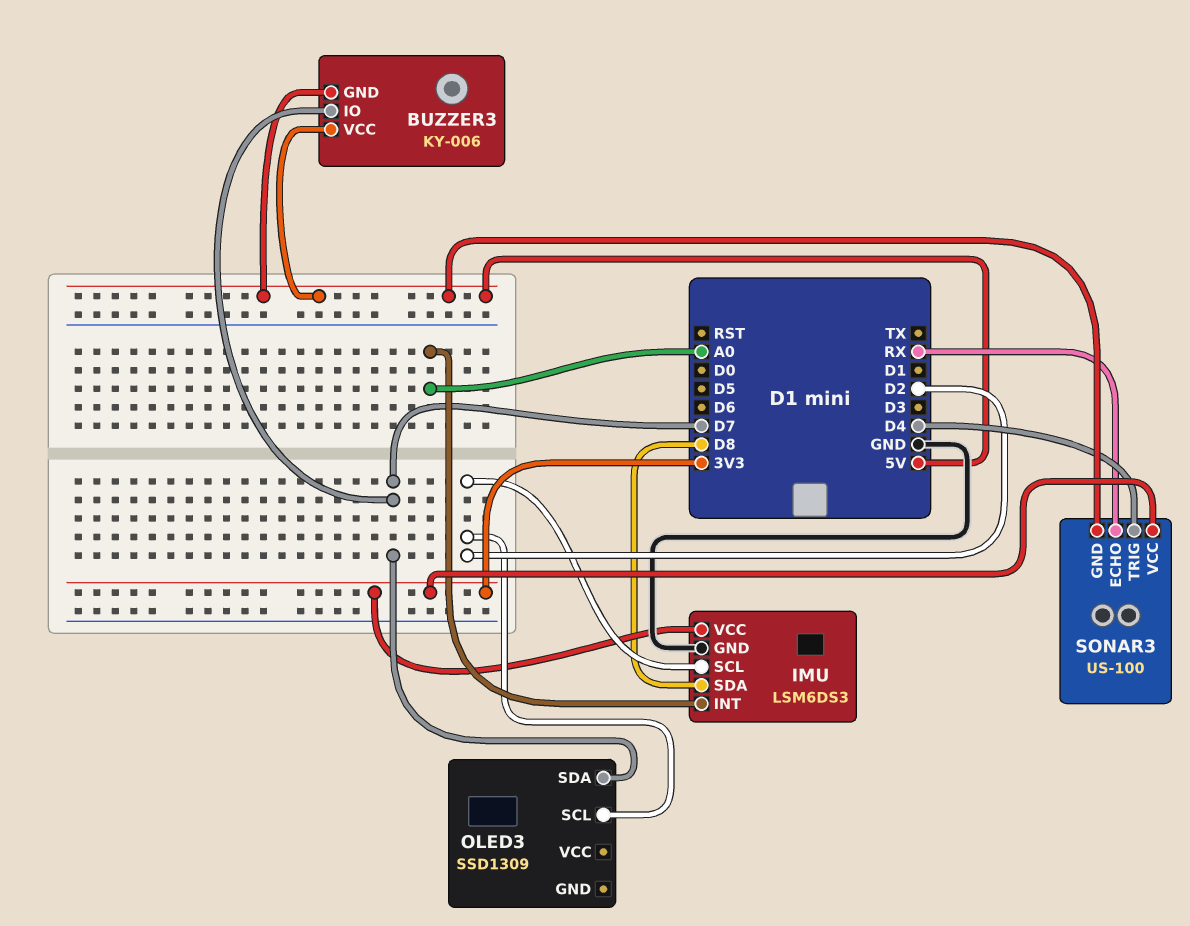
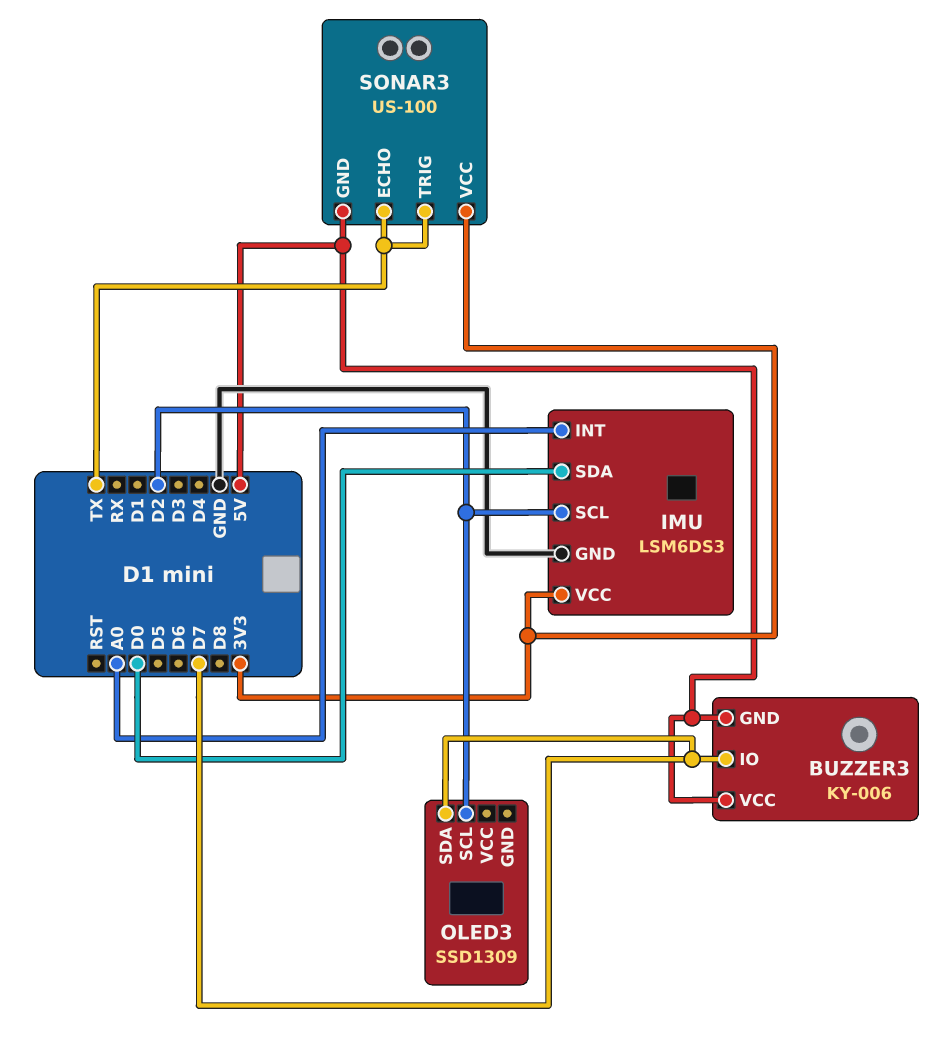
IMU pin SDA: D8 -> D0
SONAR3 pin ECHO: RX -> TX
SONAR3 pin TRIG: D4 -> TX

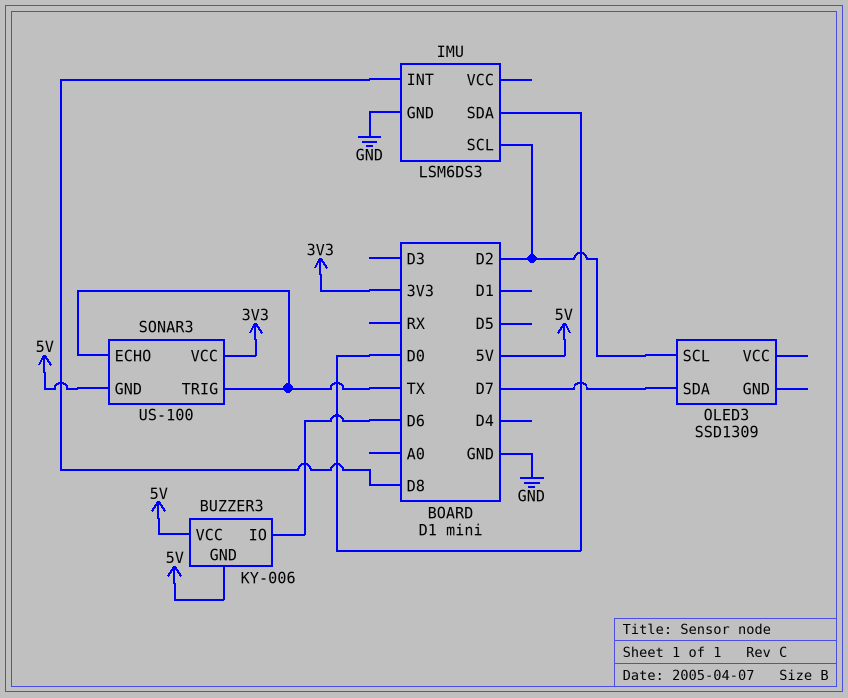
BUZZER3 pin IO: D7 -> D6
IMU pin INT: A0 -> D8
IMU pin VCC: 3V3 -> none

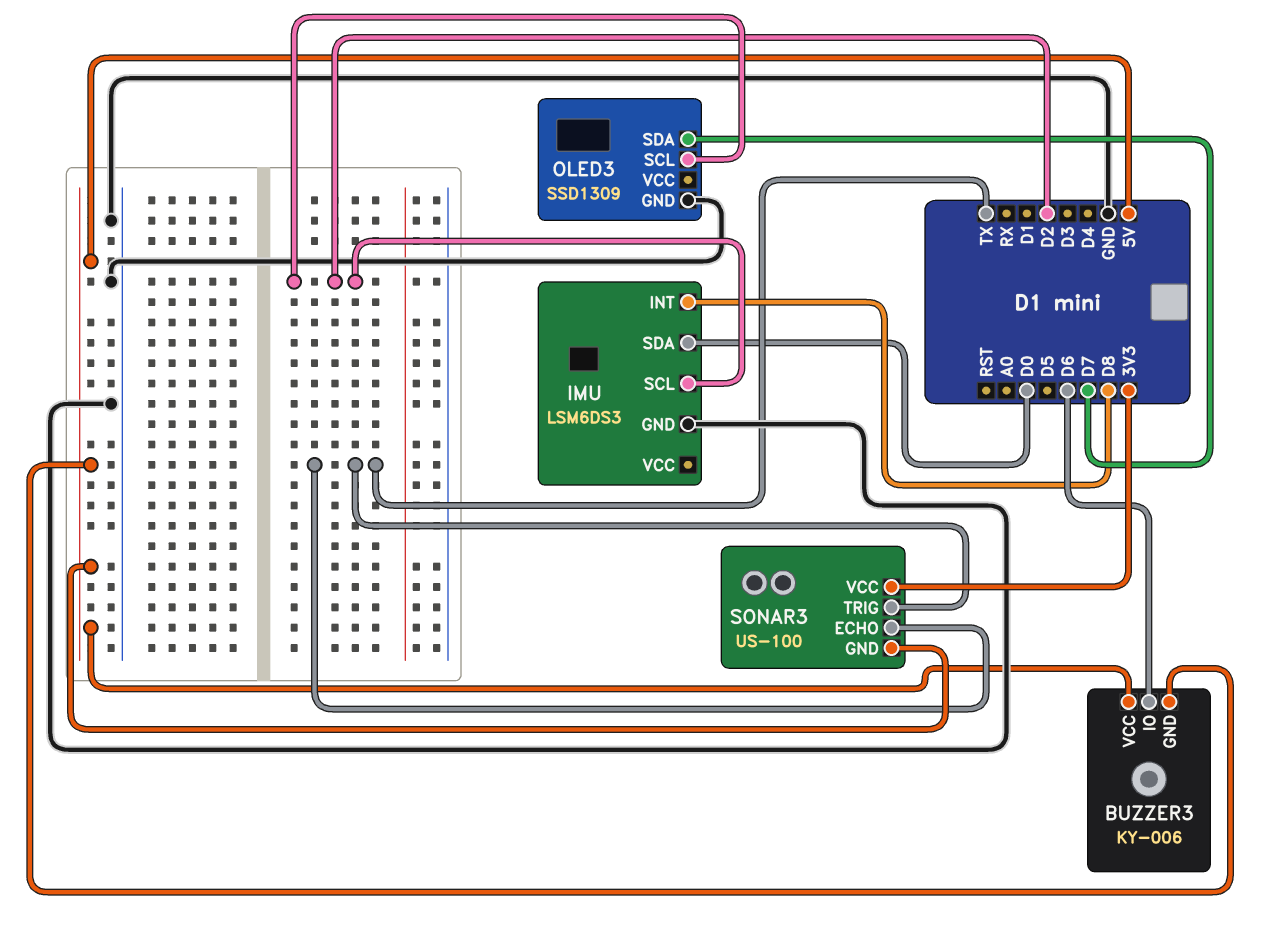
OLED3 pin GND: none -> GND

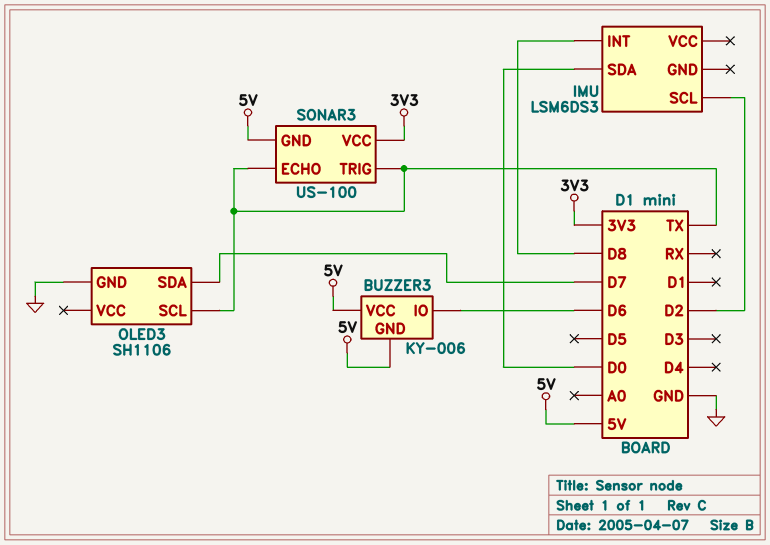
IMU pin GND: GND -> none
OLED3: SSD1309 -> SH1106
OLED3 pin SCL: D2 -> TX

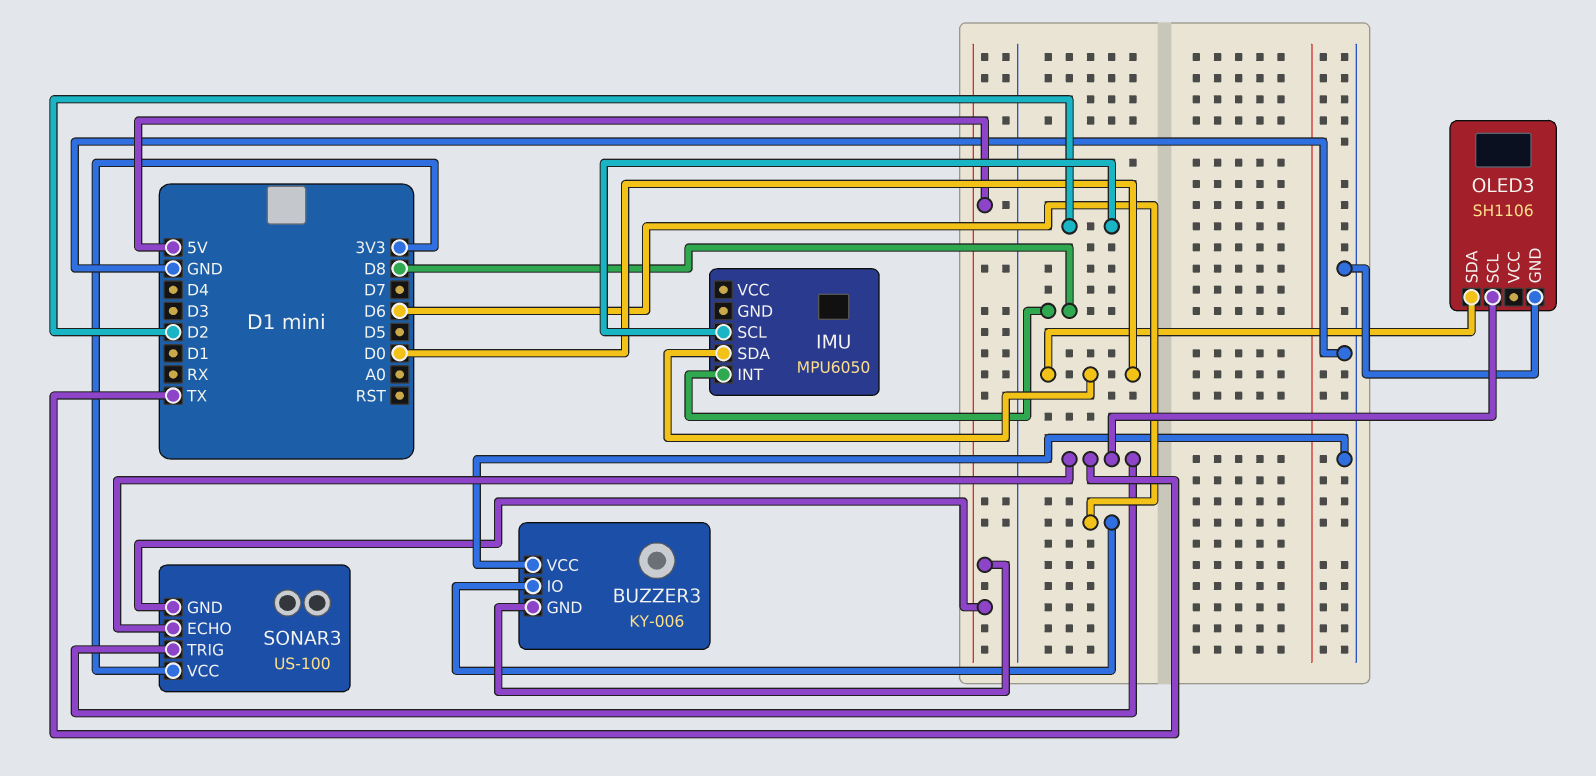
BUZZER3 pin VCC: 5V -> GND
IMU: LSM6DS3 -> MPU6050
OLED3 pin SDA: D7 -> D0

